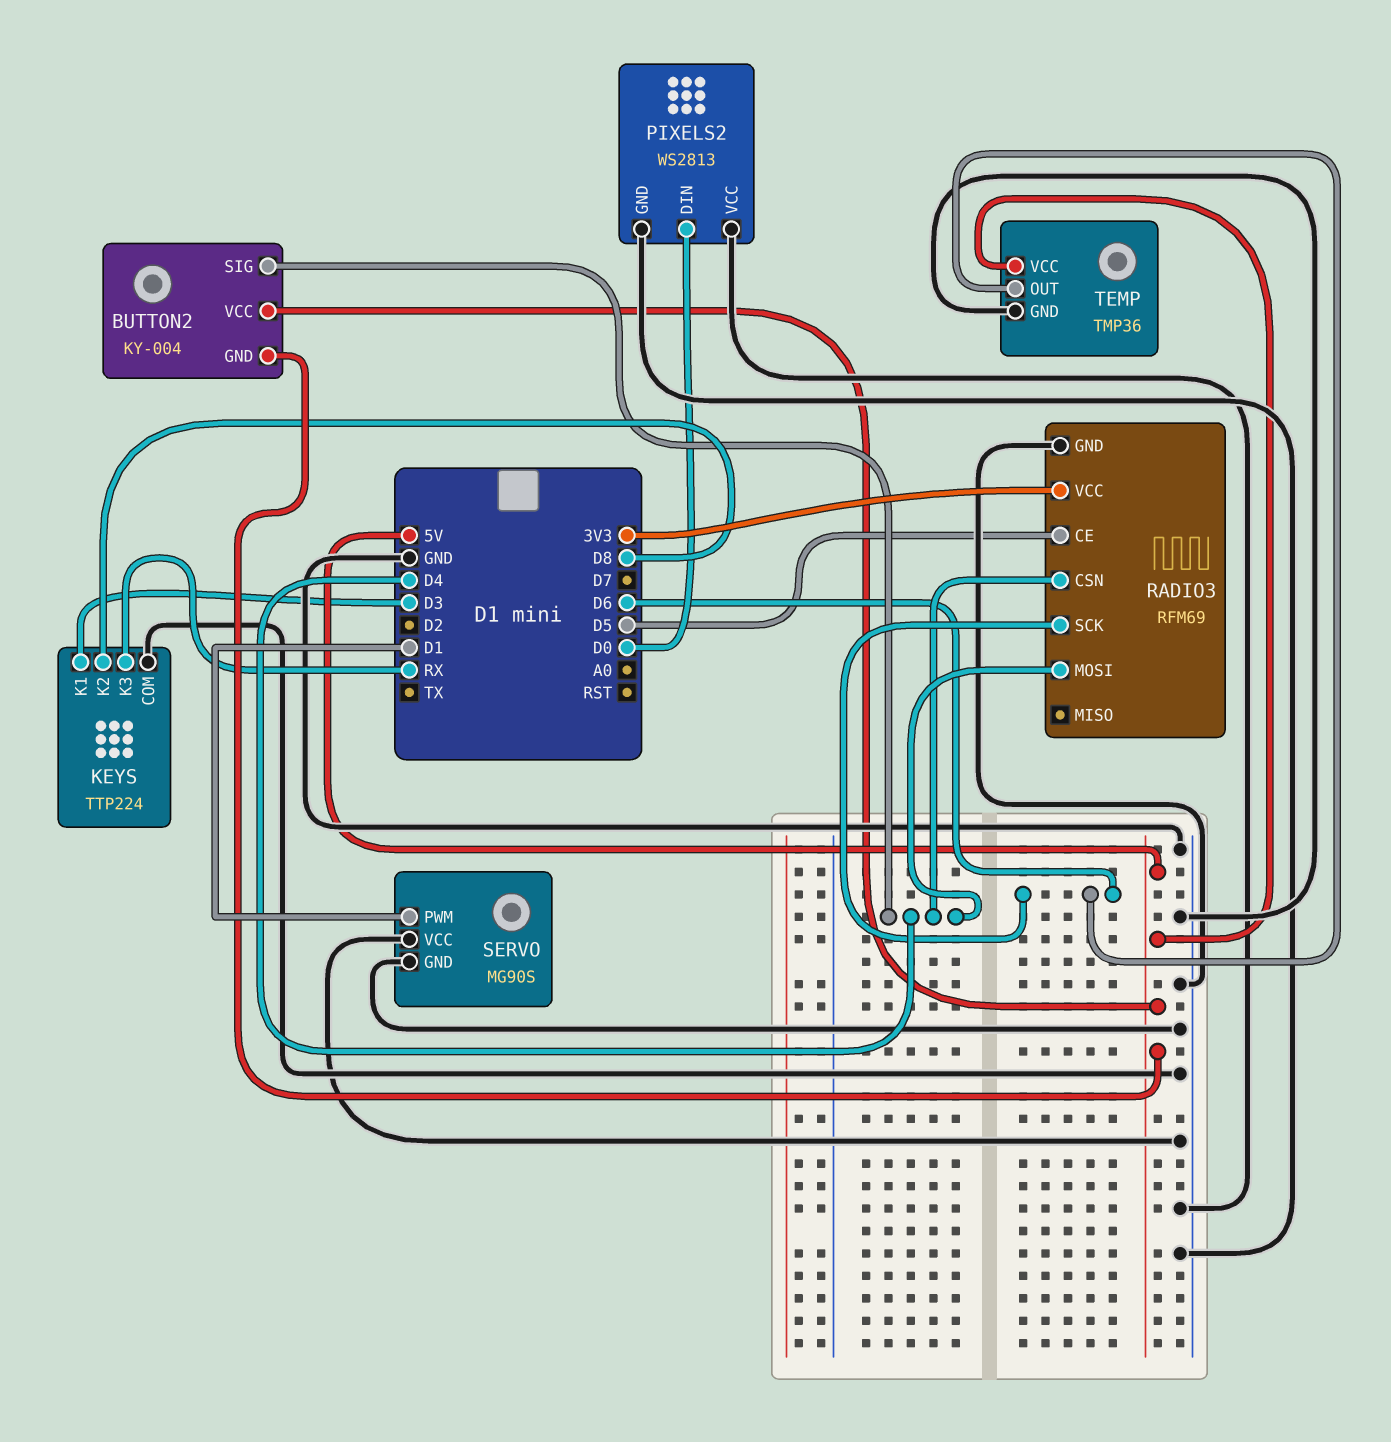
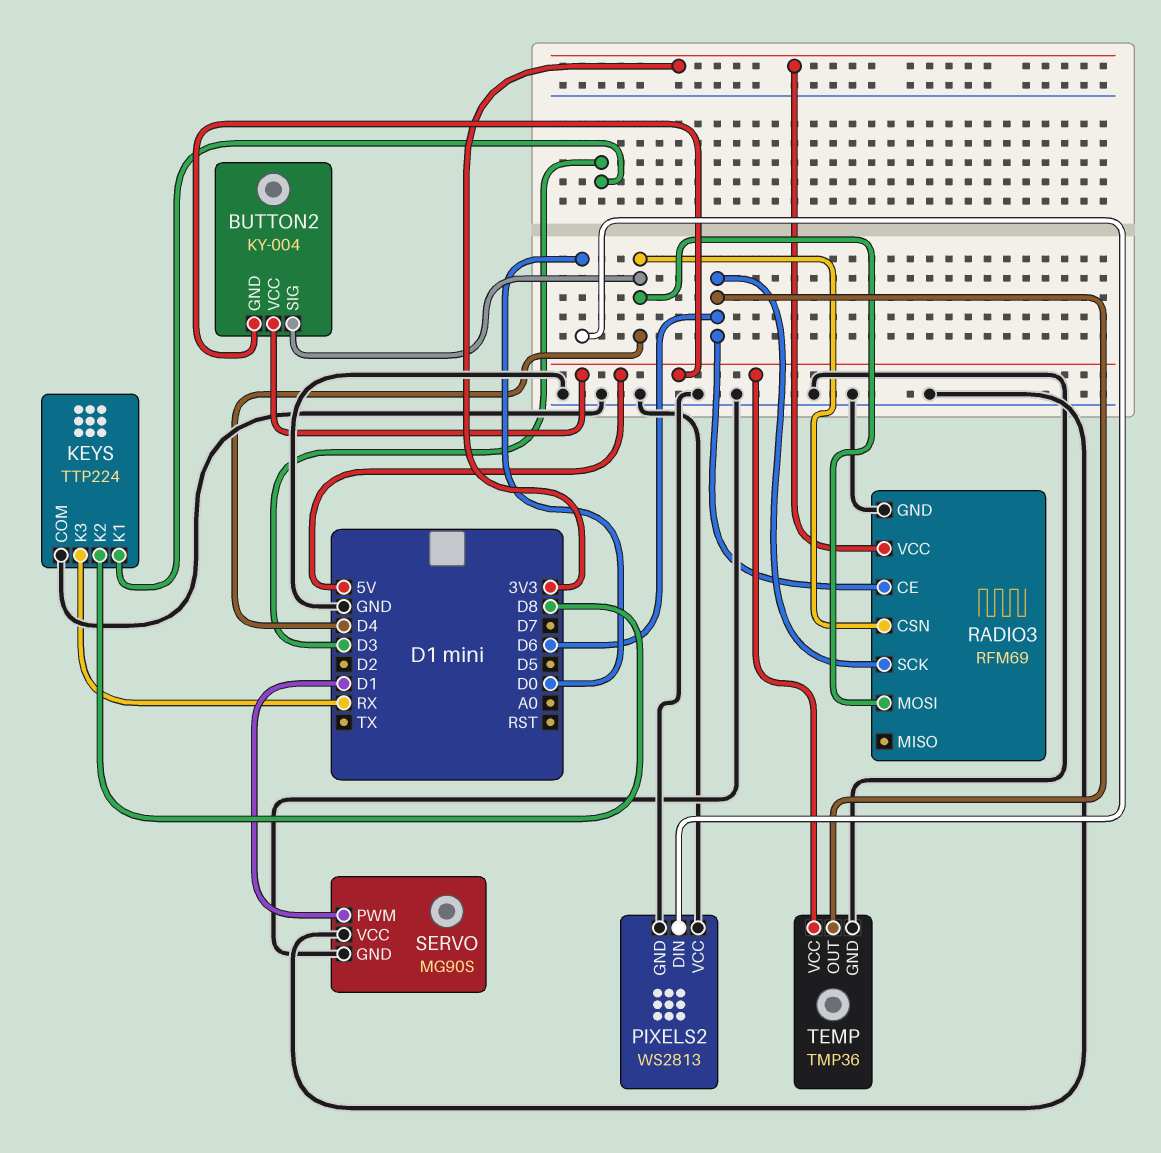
RADIO3 pin CE: D5 -> D6

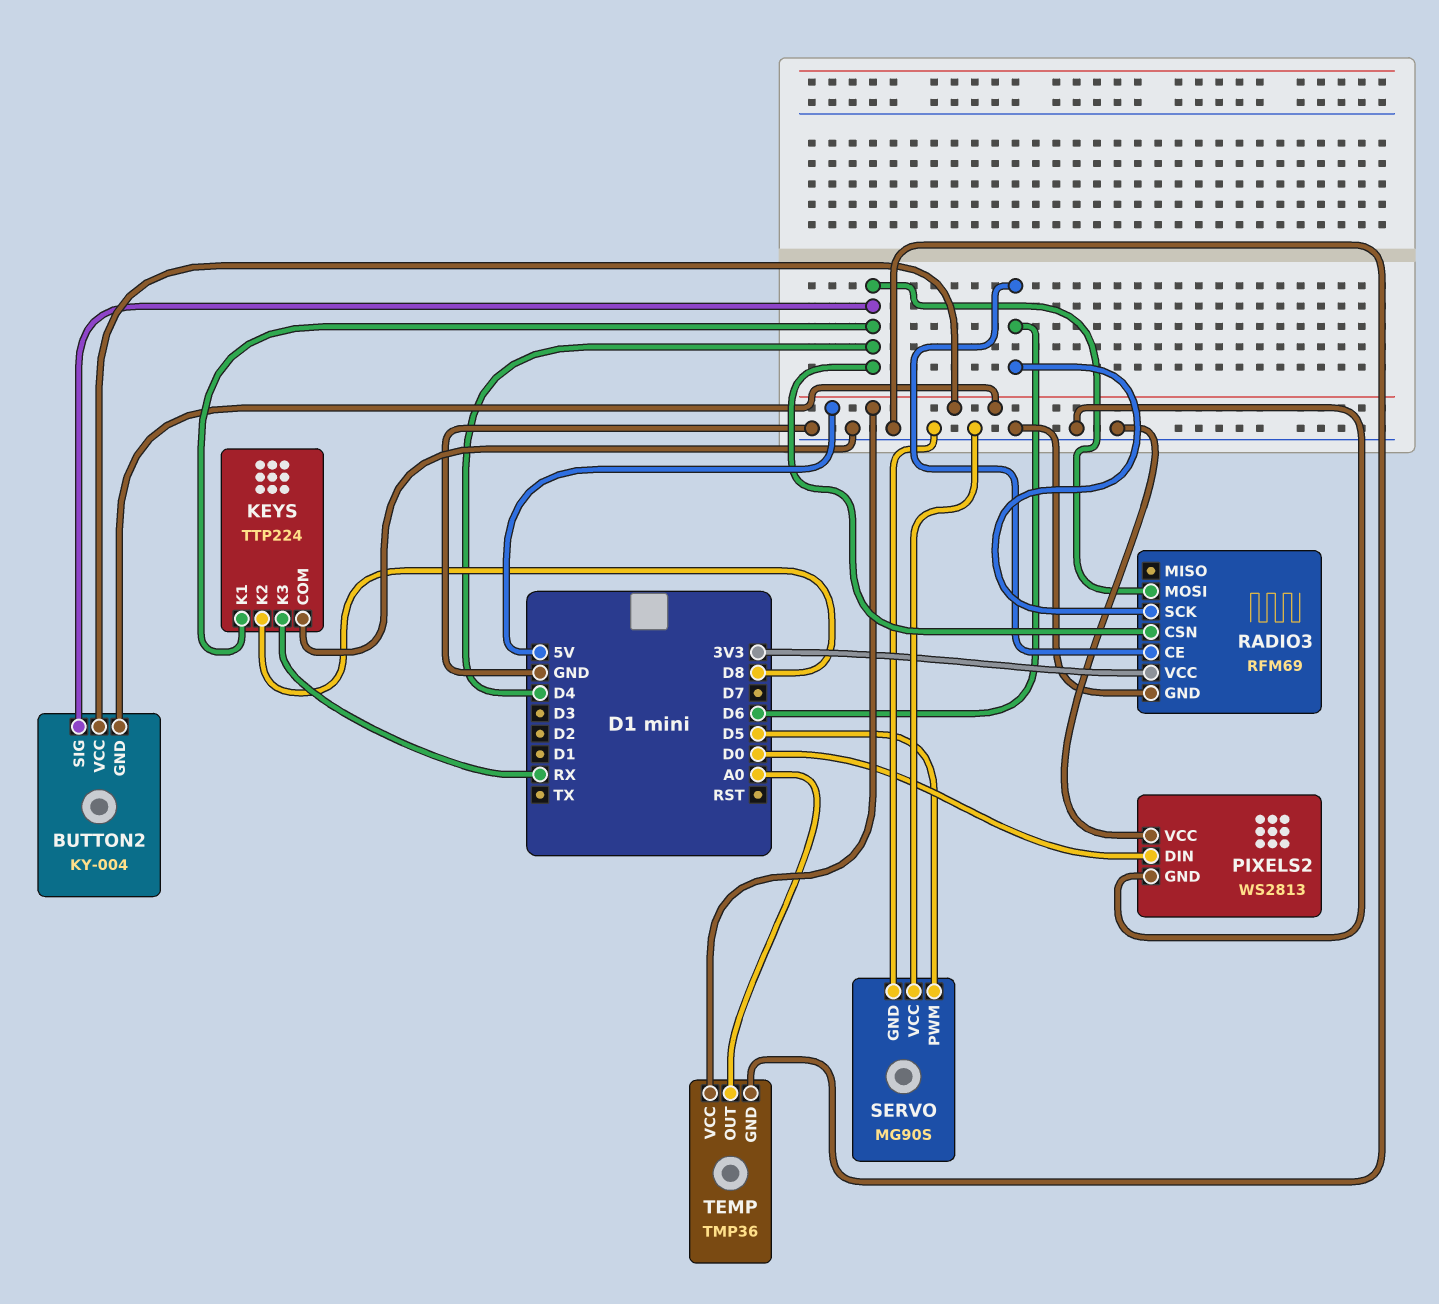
KEYS pin K1: D3 -> D4
SERVO pin PWM: D1 -> D5
TEMP pin OUT: D6 -> A0

